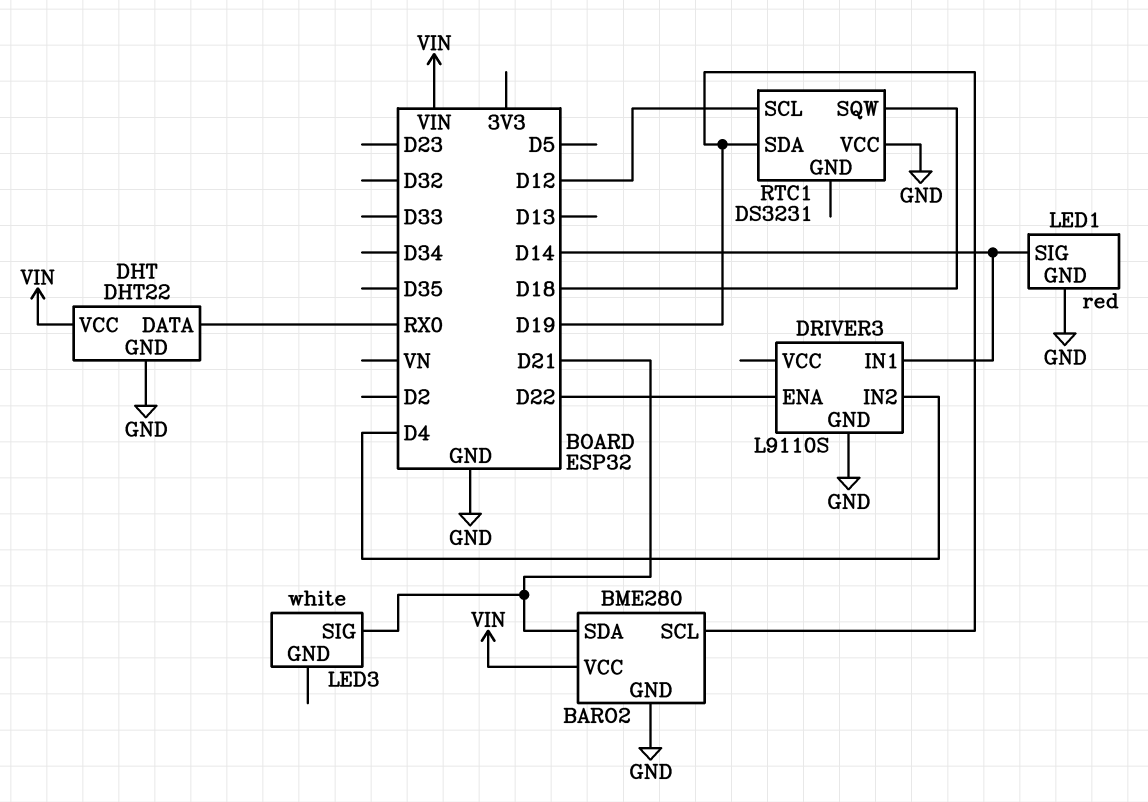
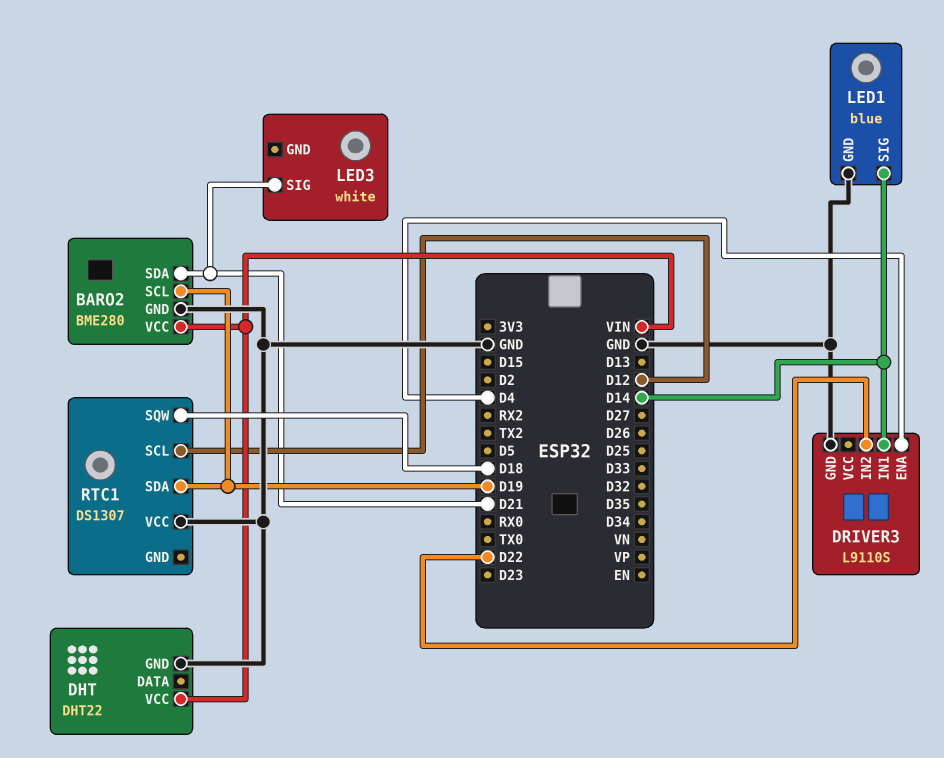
DHT pin DATA: RX0 -> none
DRIVER3 pin ENA: D22 -> D4
DRIVER3 pin IN2: D4 -> D22
LED1: red -> blue
RTC1: DS3231 -> DS1307

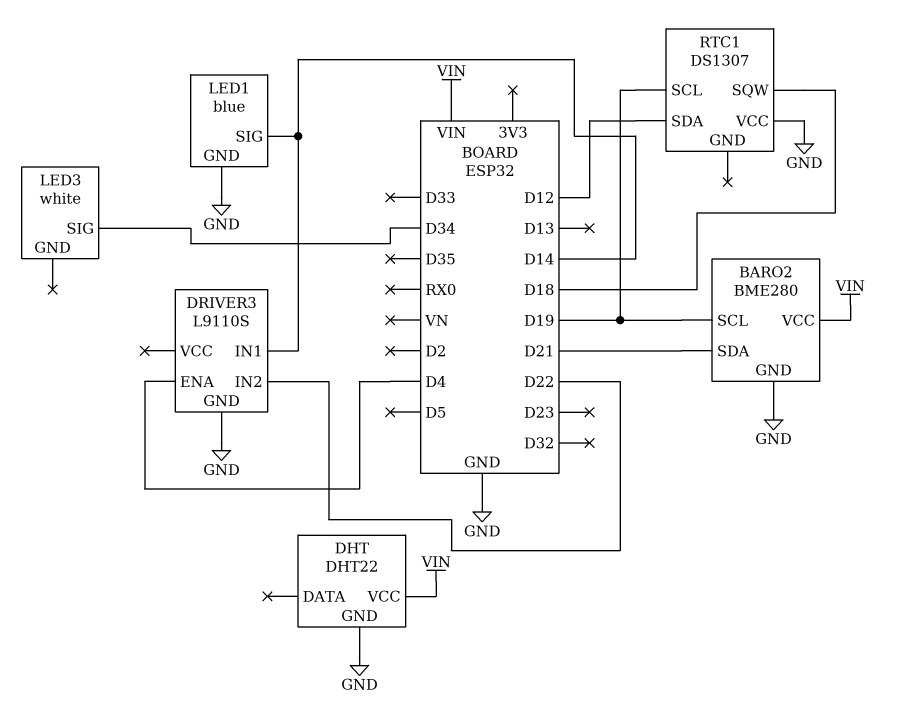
LED3 pin SIG: D21 -> D34
RTC1 pin SCL: D12 -> D19
RTC1 pin SDA: D19 -> D12

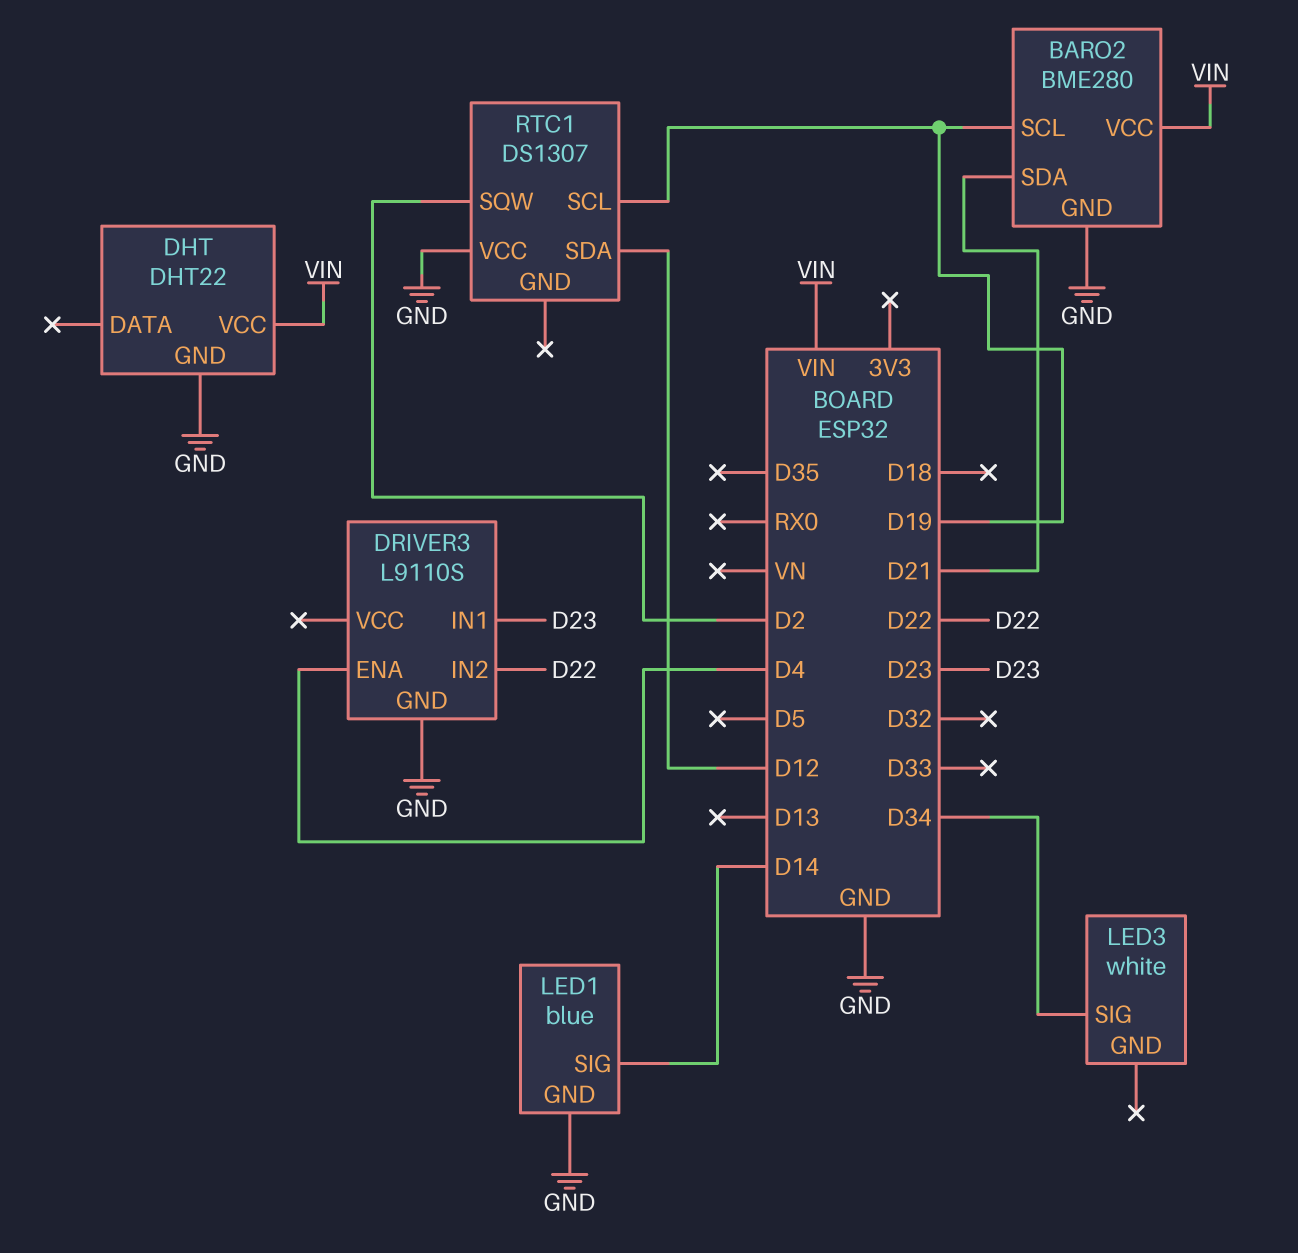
DRIVER3 pin IN1: D14 -> D23
RTC1 pin SQW: D18 -> D2

